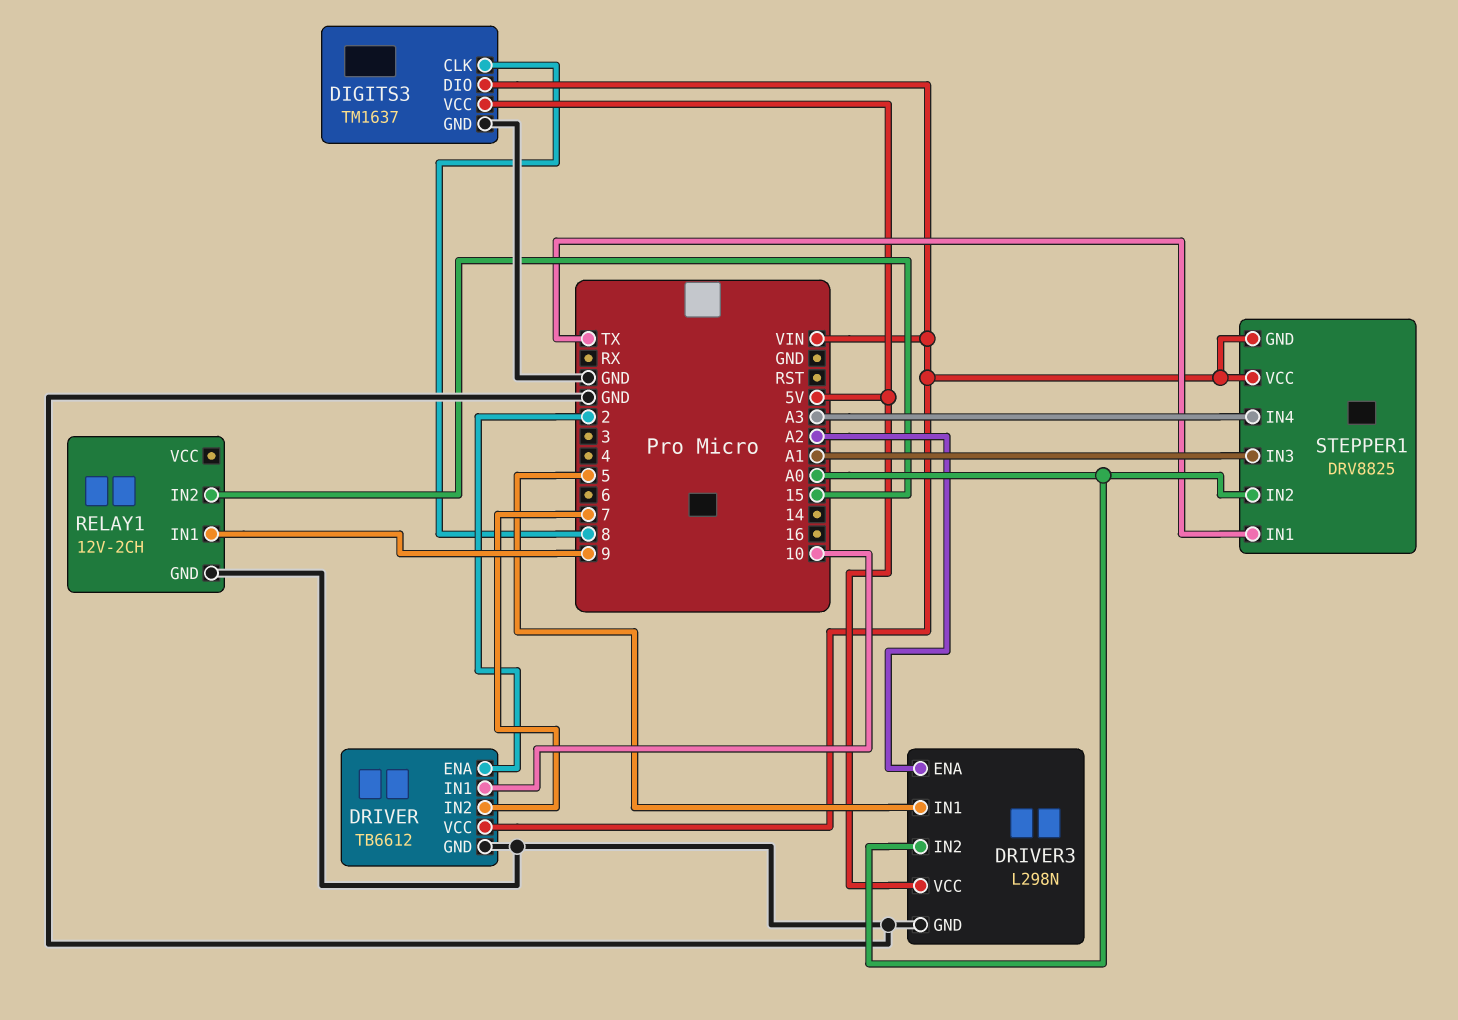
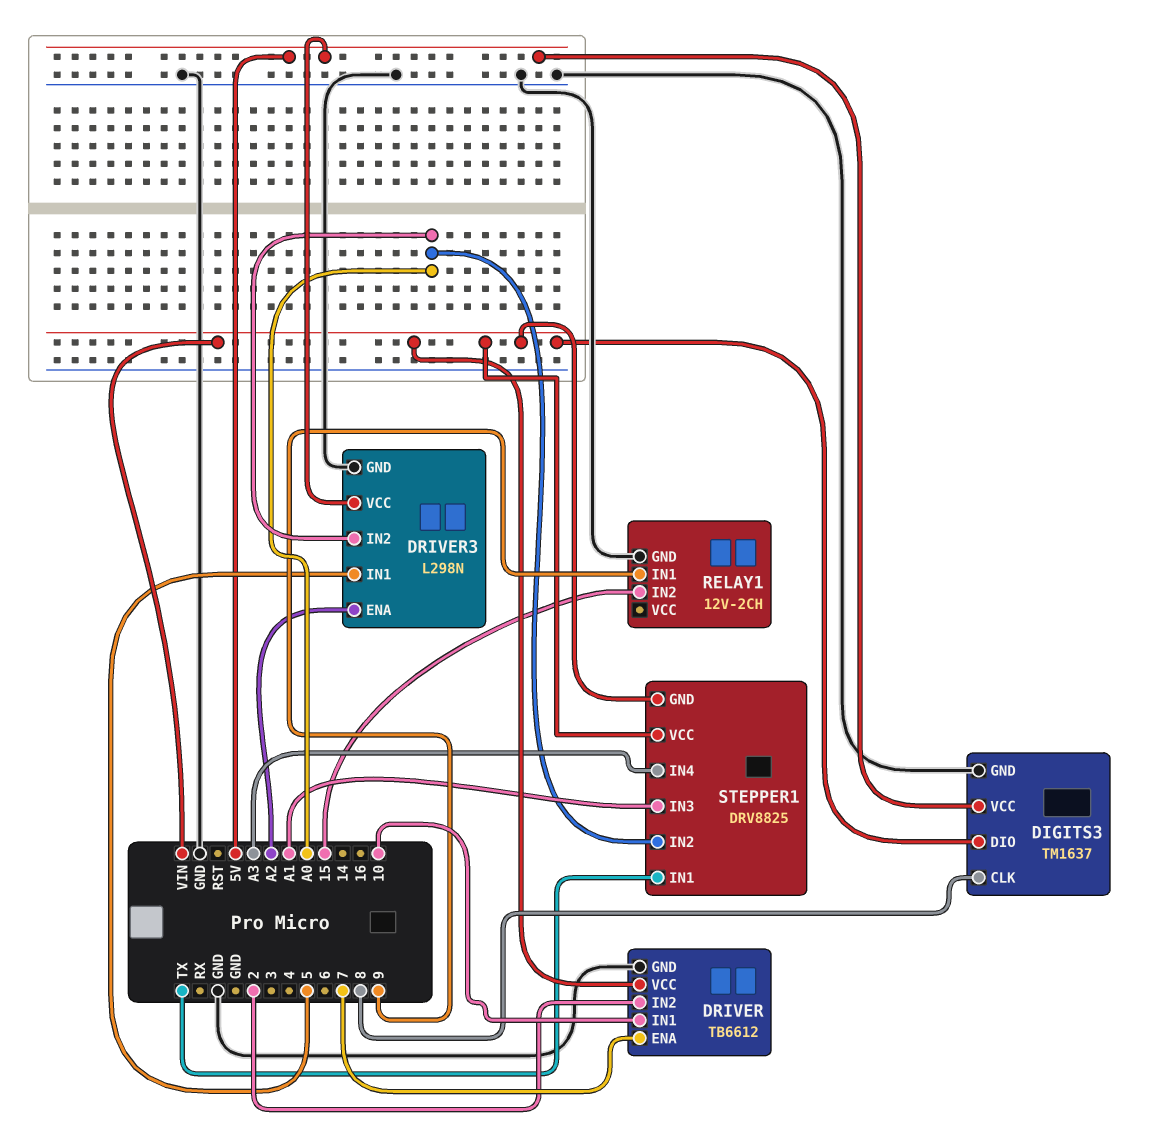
DRIVER pin ENA: 2 -> 7
DRIVER pin IN2: 7 -> 2

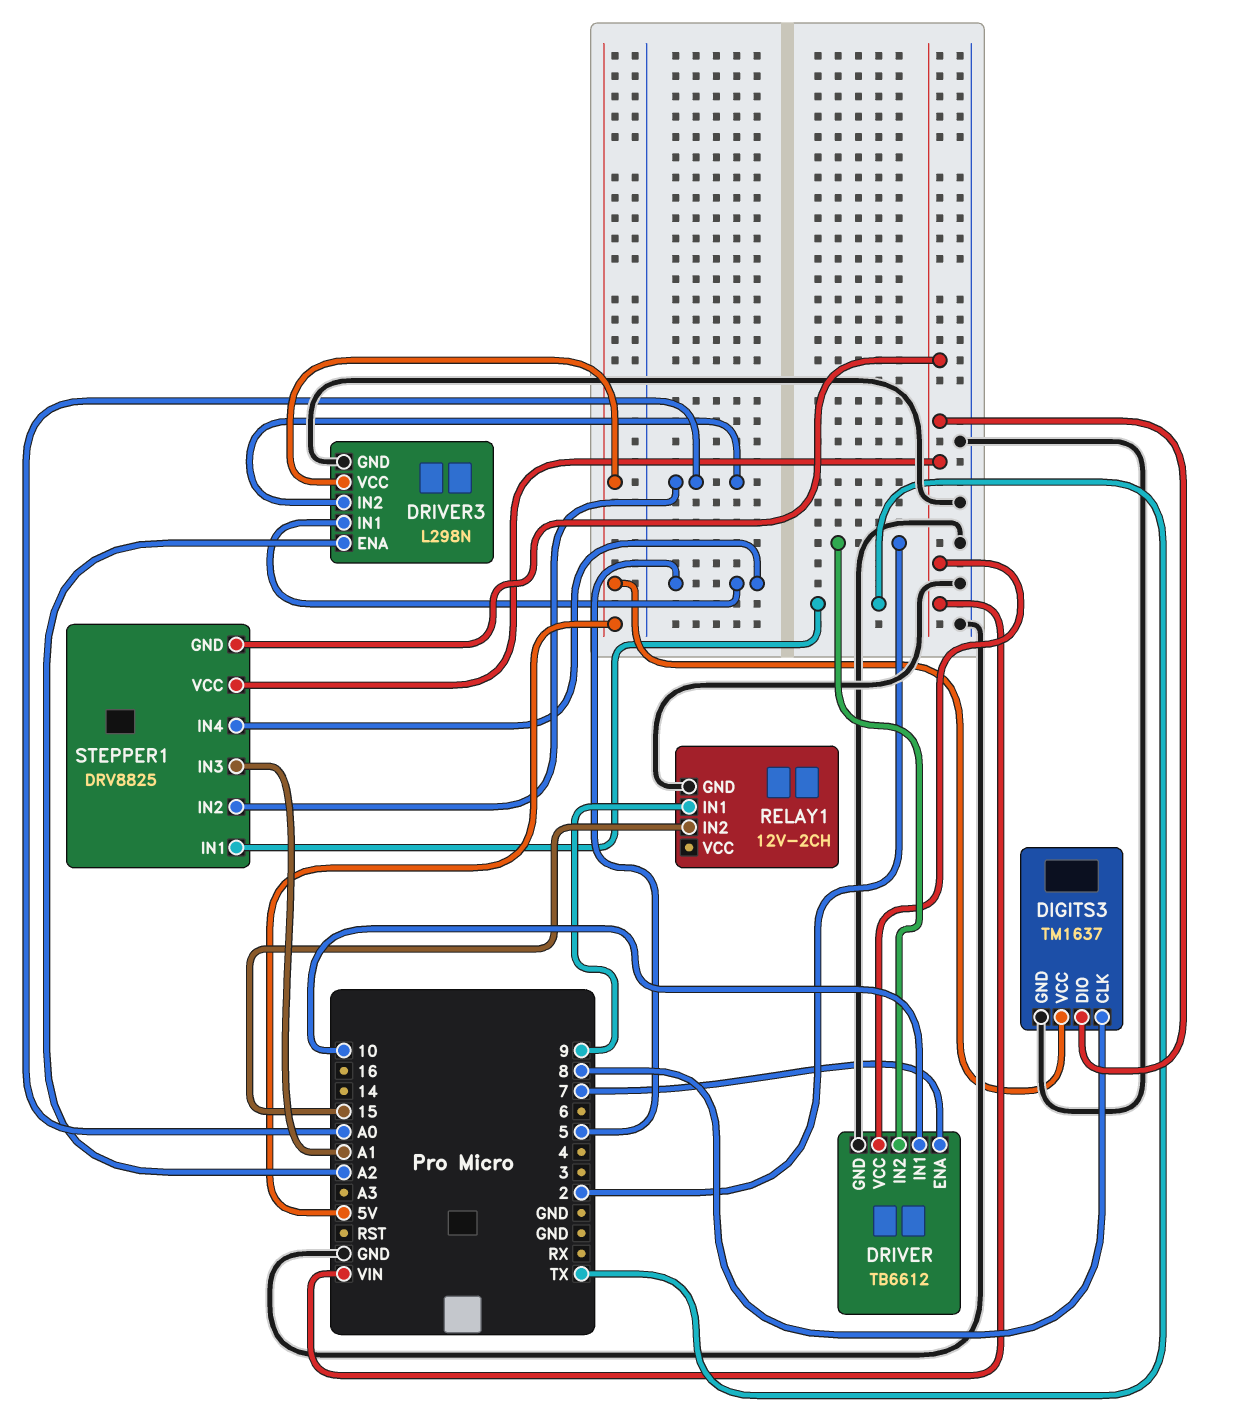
STEPPER1 pin IN4: A3 -> 5

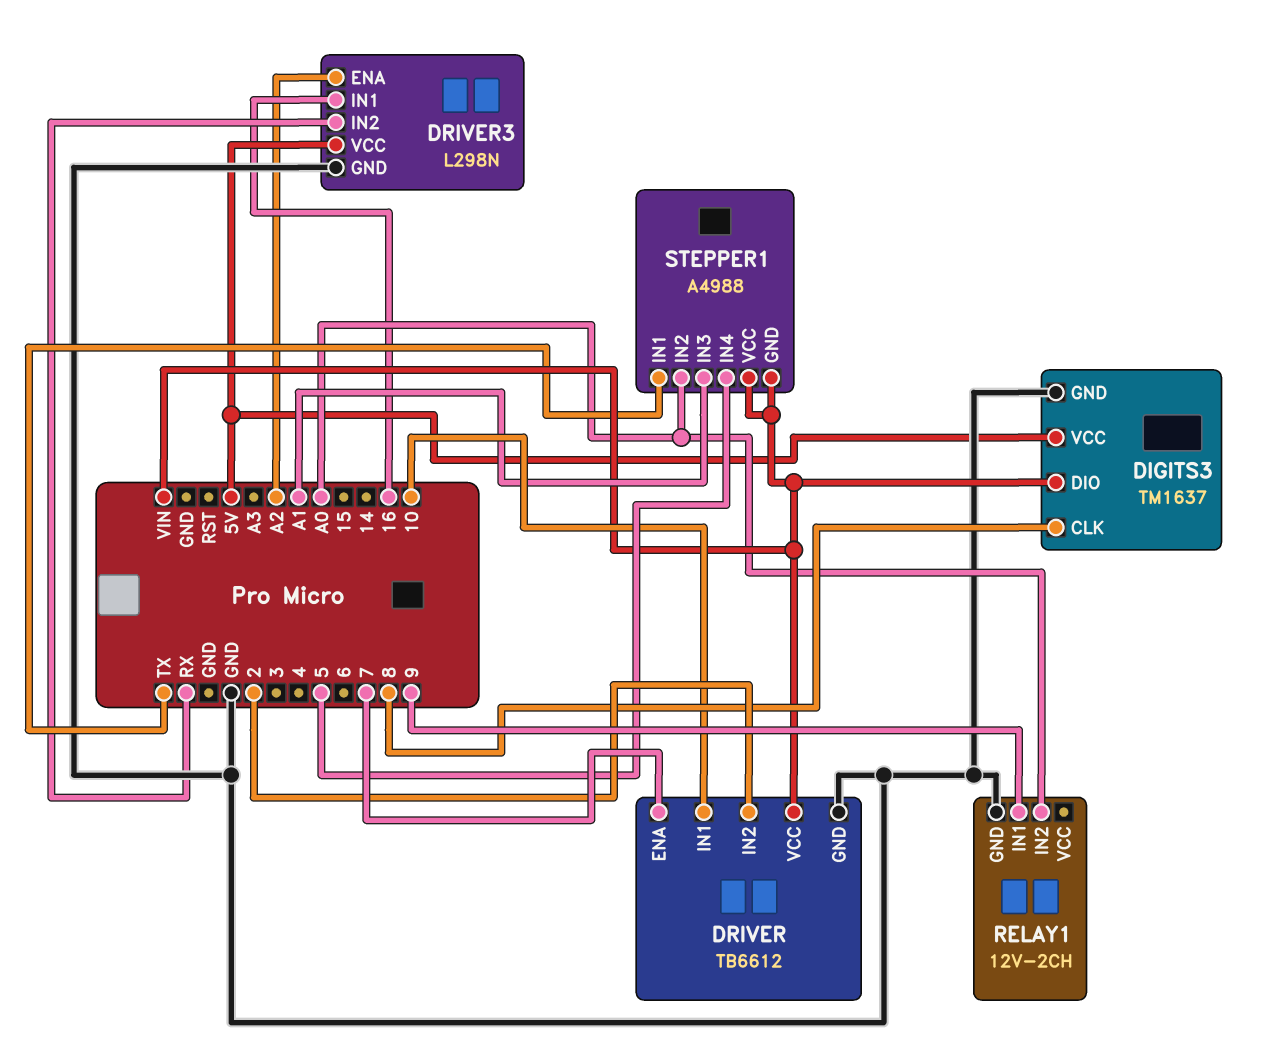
DRIVER3 pin IN1: 5 -> 16
DRIVER3 pin IN2: A0 -> RX
RELAY1 pin IN2: 15 -> A0
STEPPER1: DRV8825 -> A4988

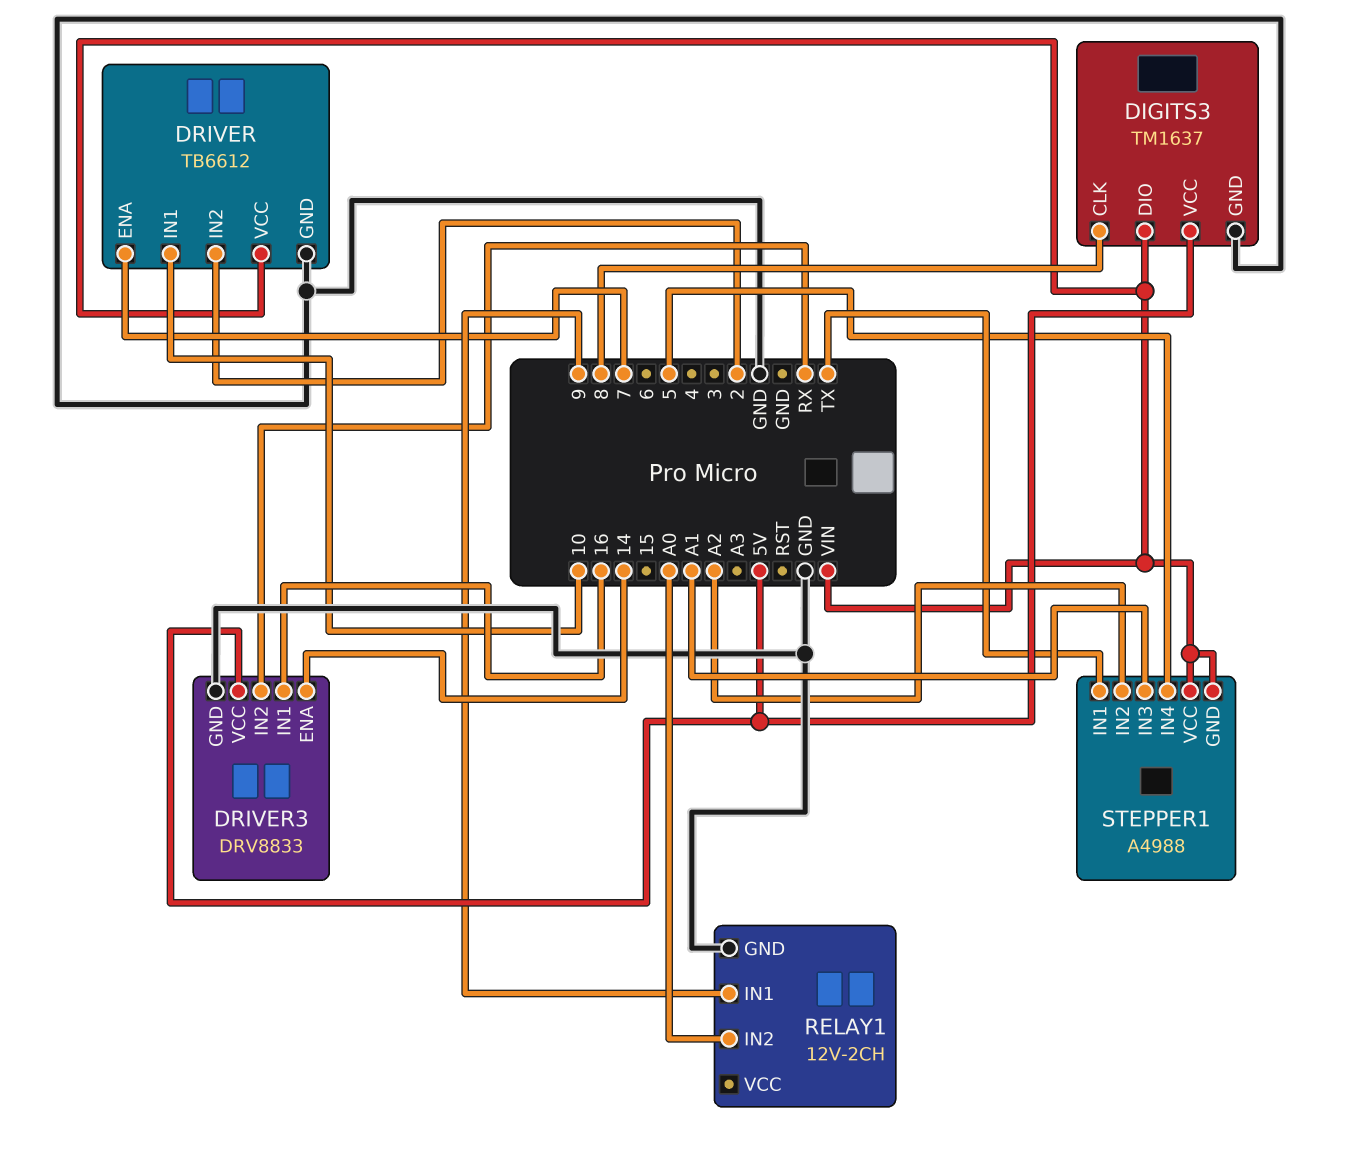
DRIVER3: L298N -> DRV8833
DRIVER3 pin ENA: A2 -> 14
STEPPER1 pin IN2: A0 -> A2

